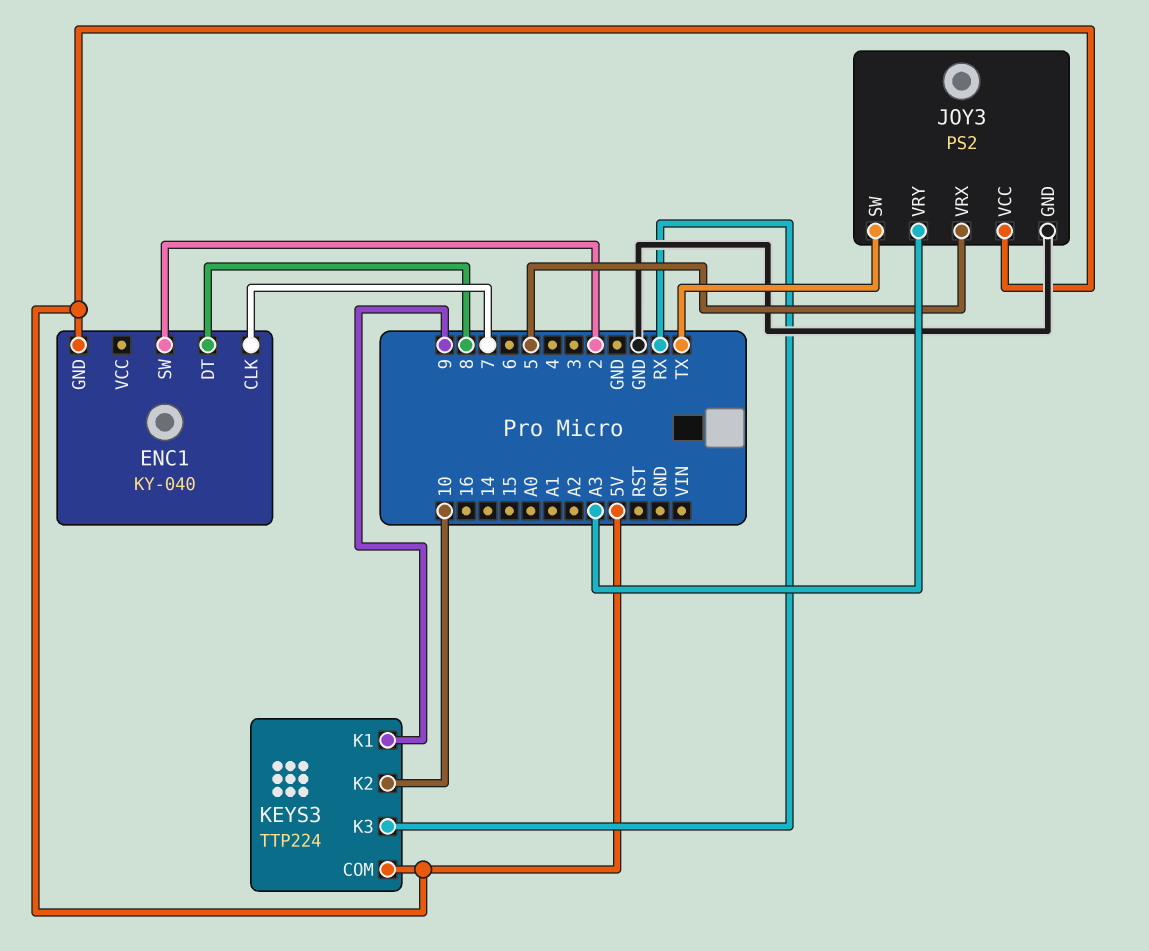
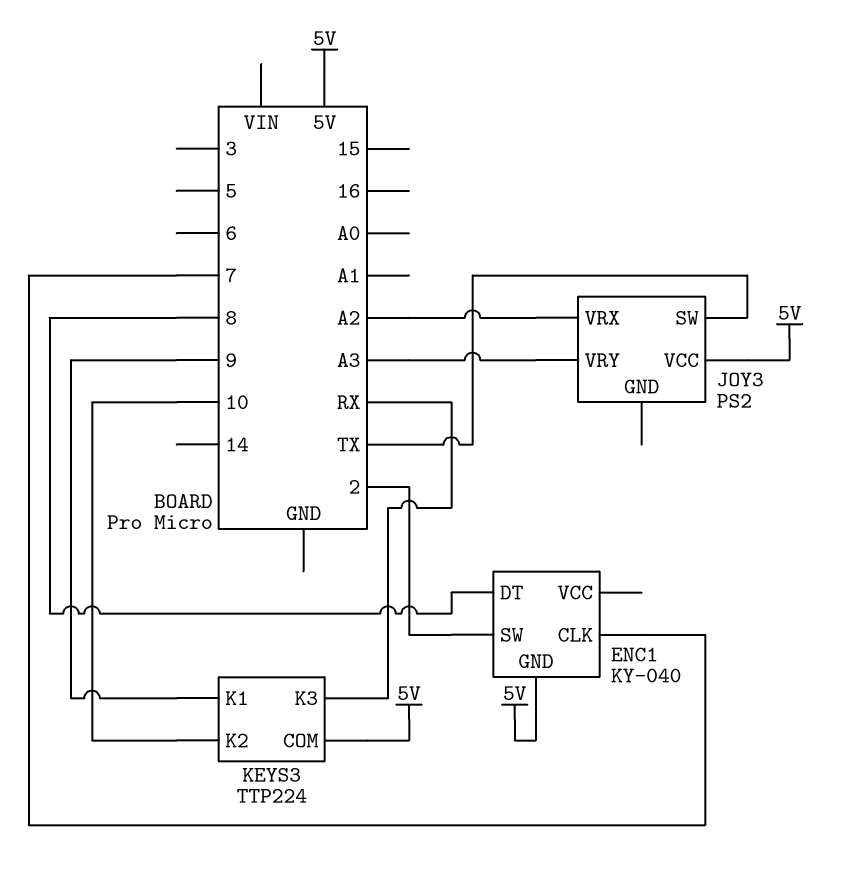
JOY3 pin GND: GND -> none
JOY3 pin VRX: 5 -> A2

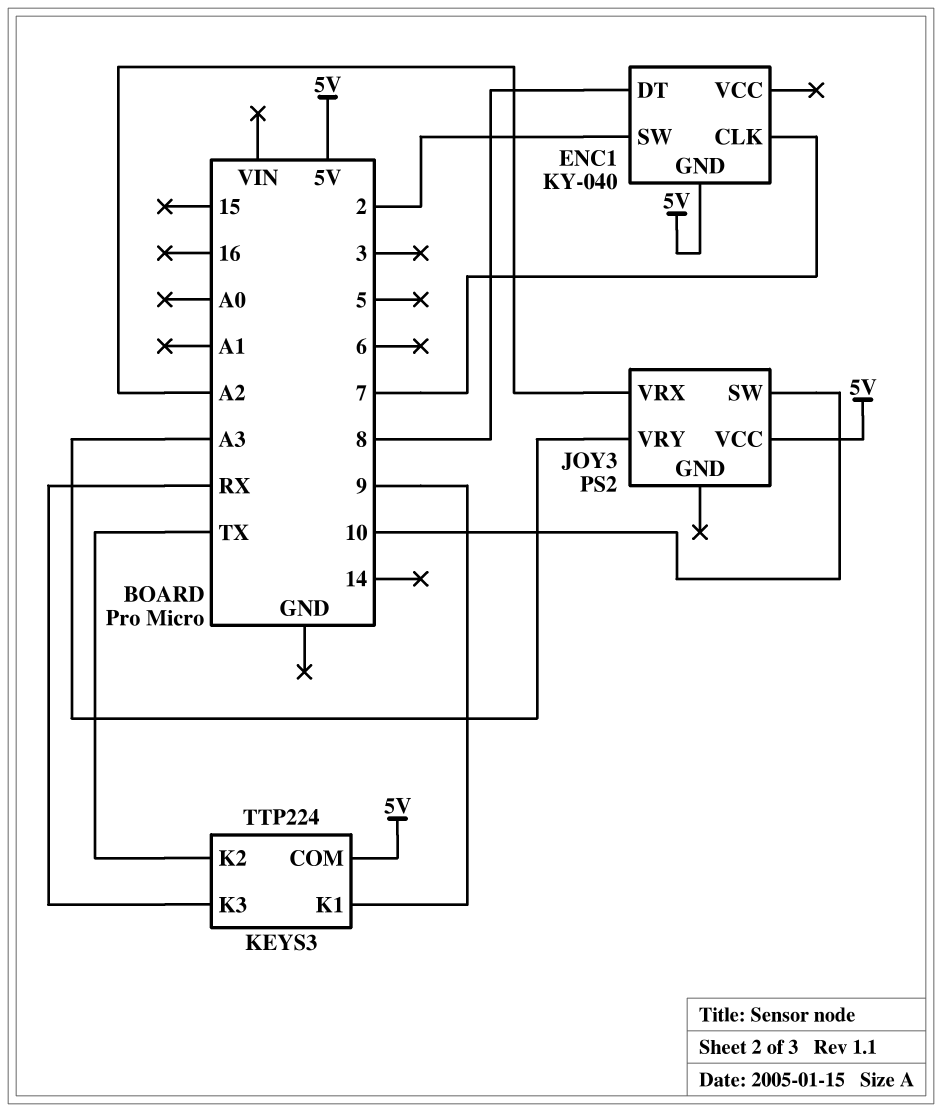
JOY3 pin SW: TX -> 10
KEYS3 pin K2: 10 -> TX

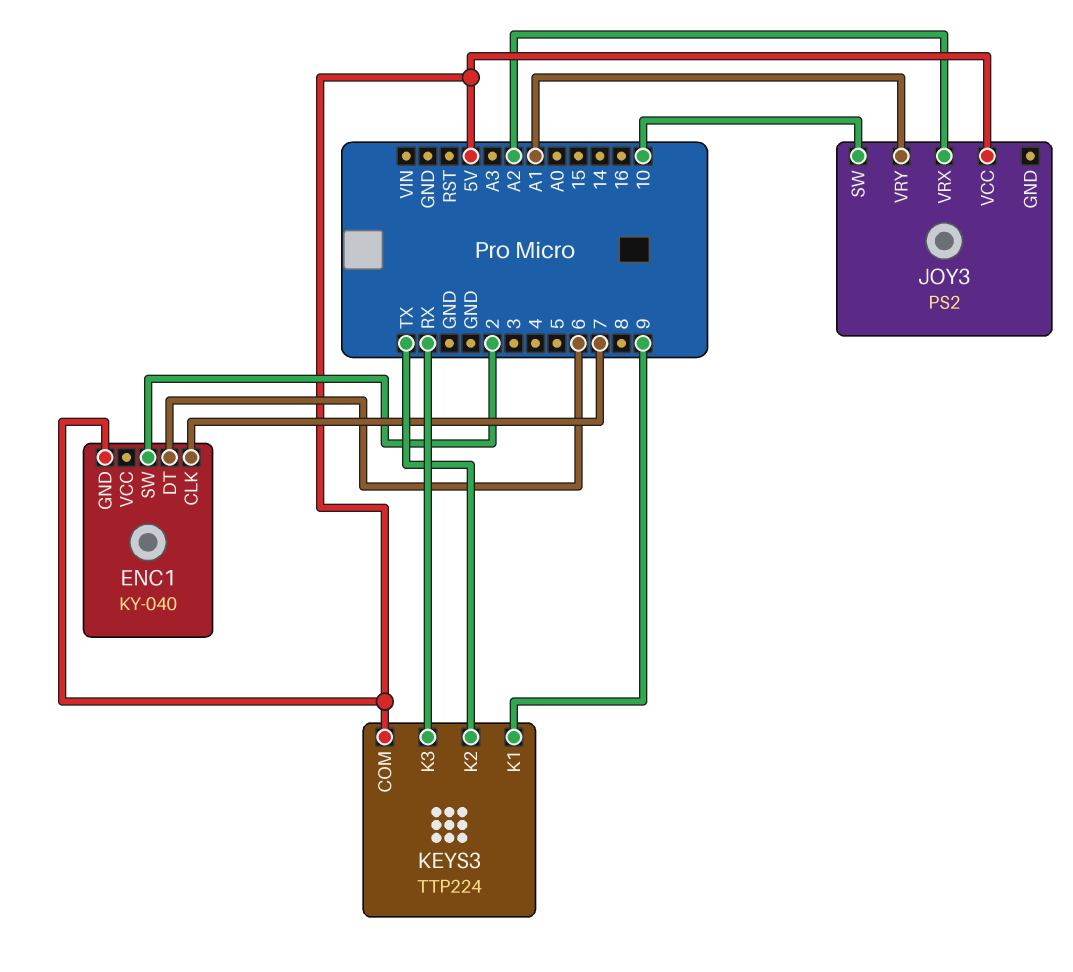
ENC1 pin DT: 8 -> 6
JOY3 pin VRY: A3 -> A1

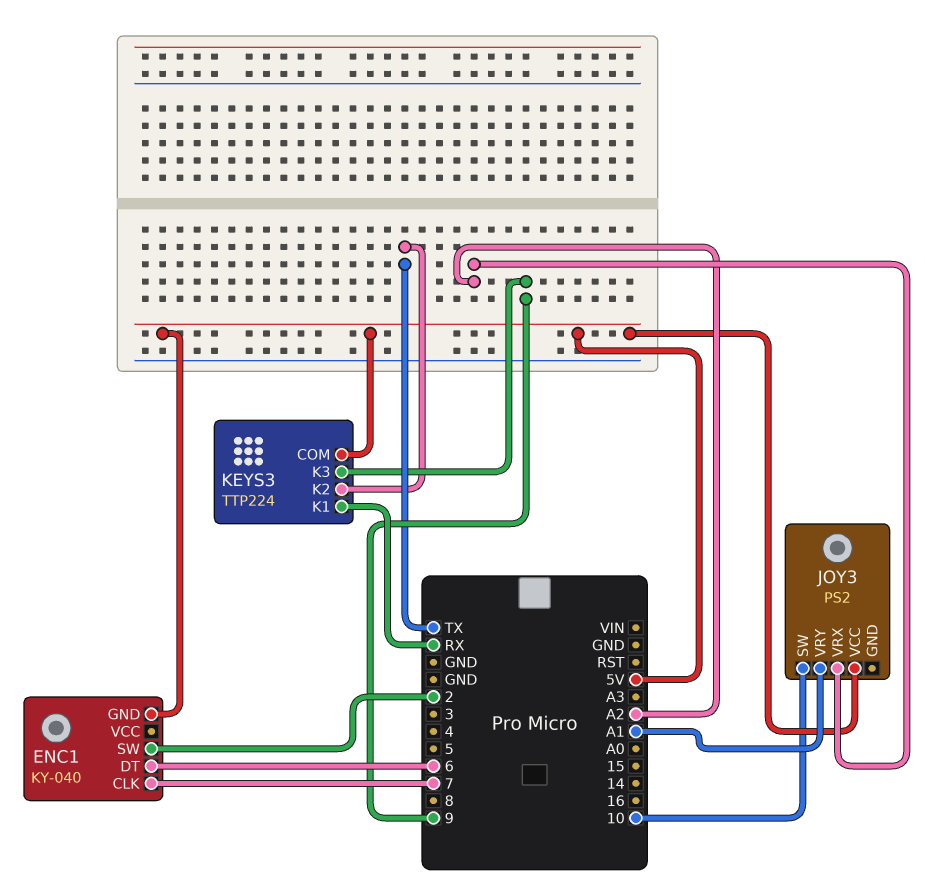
KEYS3 pin K1: 9 -> RX
KEYS3 pin K3: RX -> 9

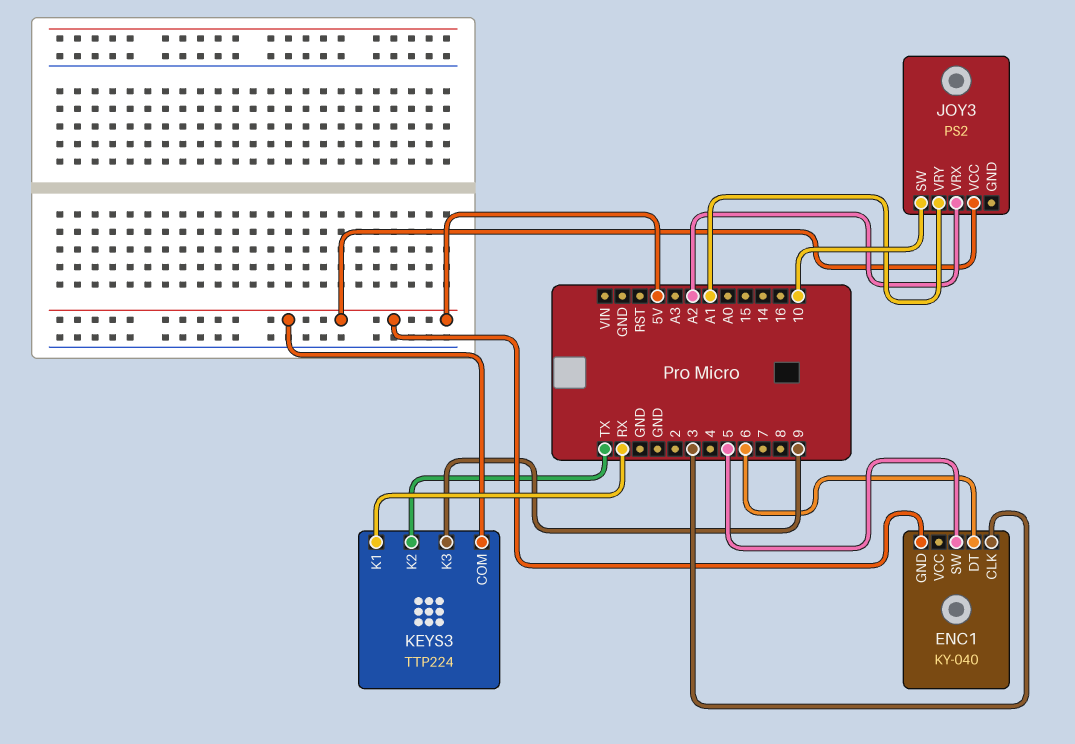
ENC1 pin CLK: 7 -> 3
ENC1 pin SW: 2 -> 5

